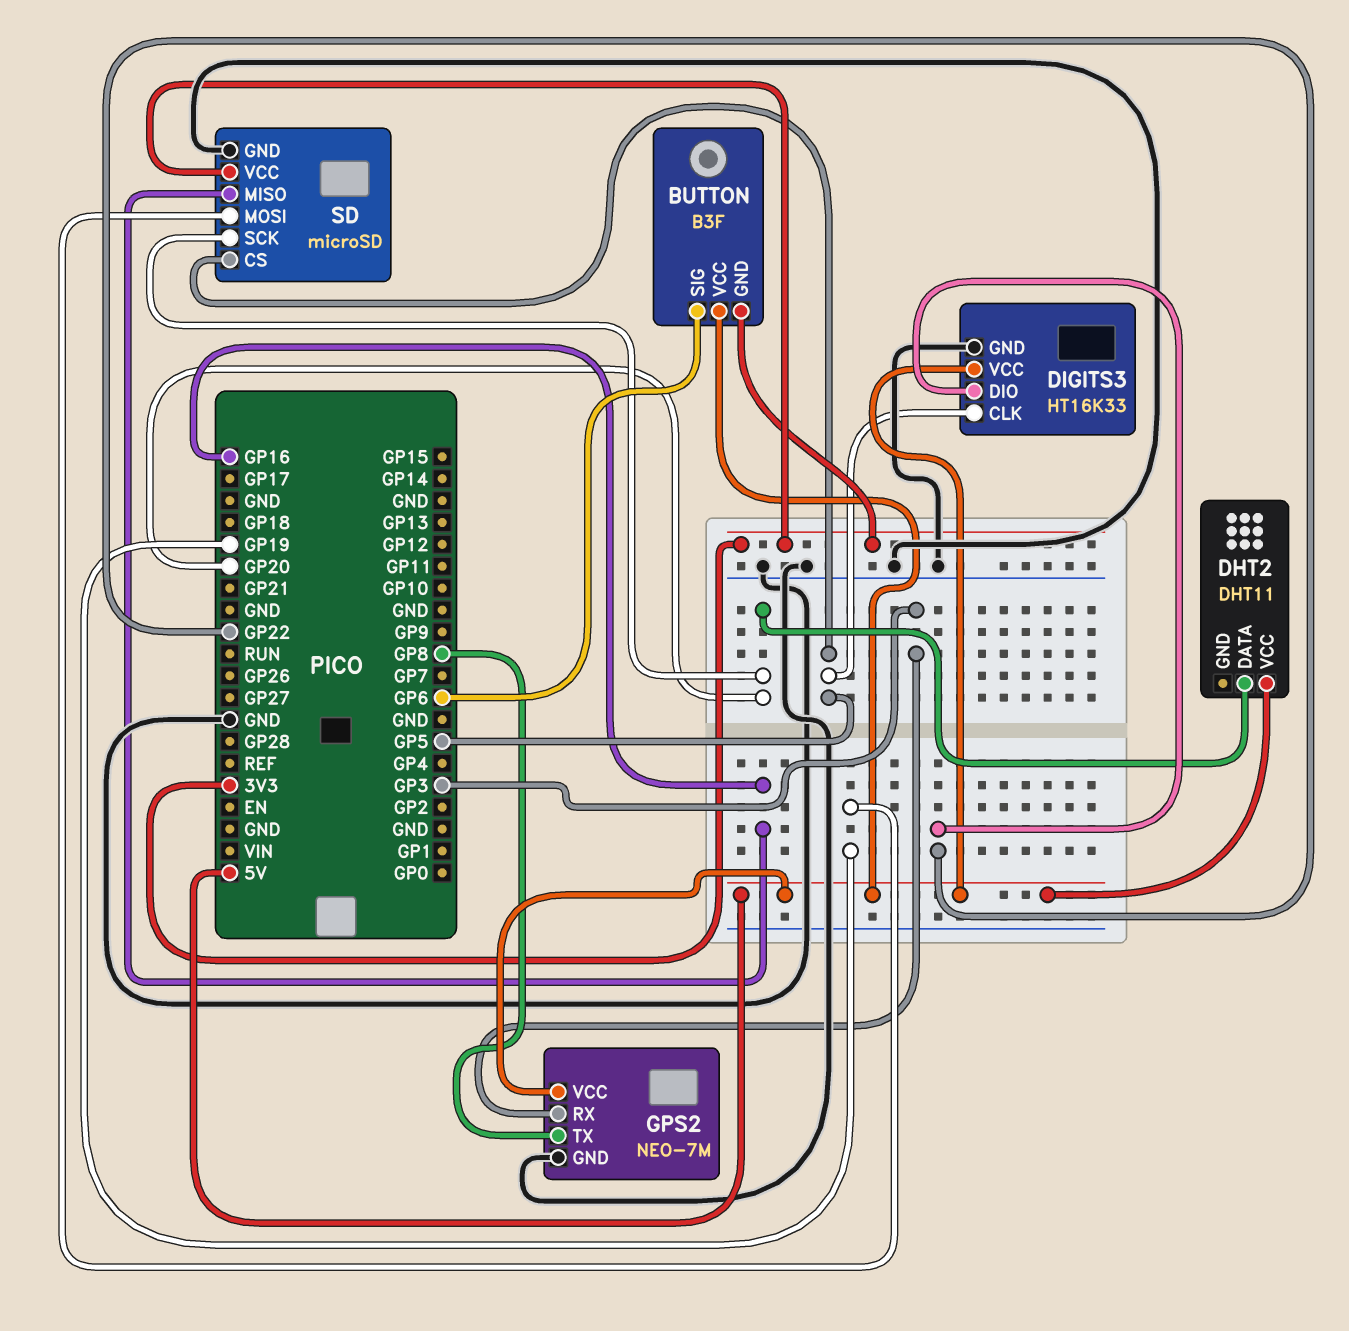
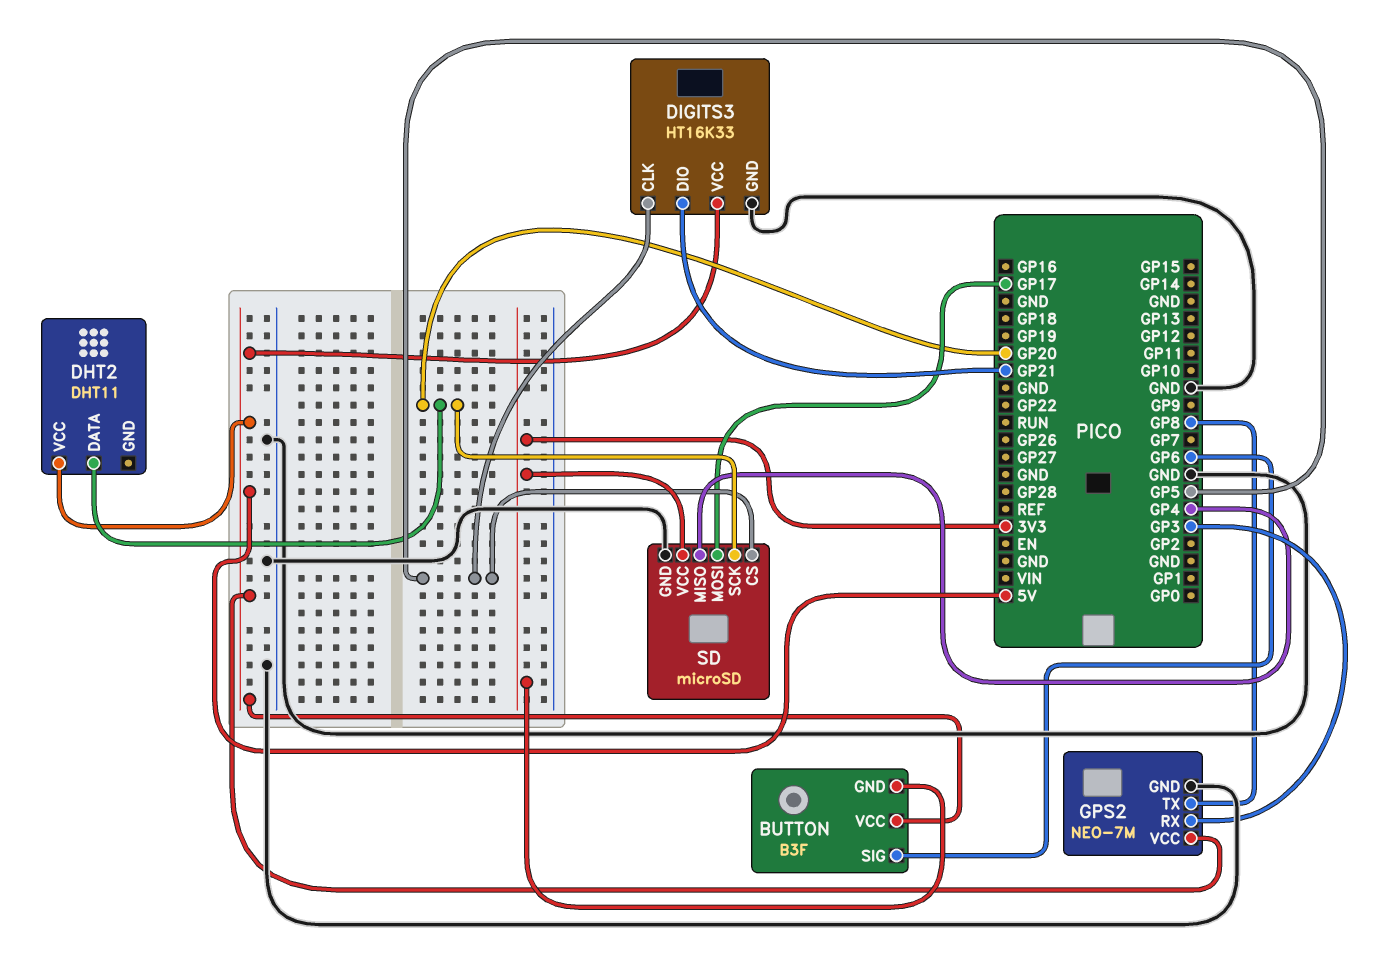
DIGITS3 pin DIO: GP22 -> GP21
SD pin MISO: GP16 -> GP4
SD pin MOSI: GP19 -> GP17

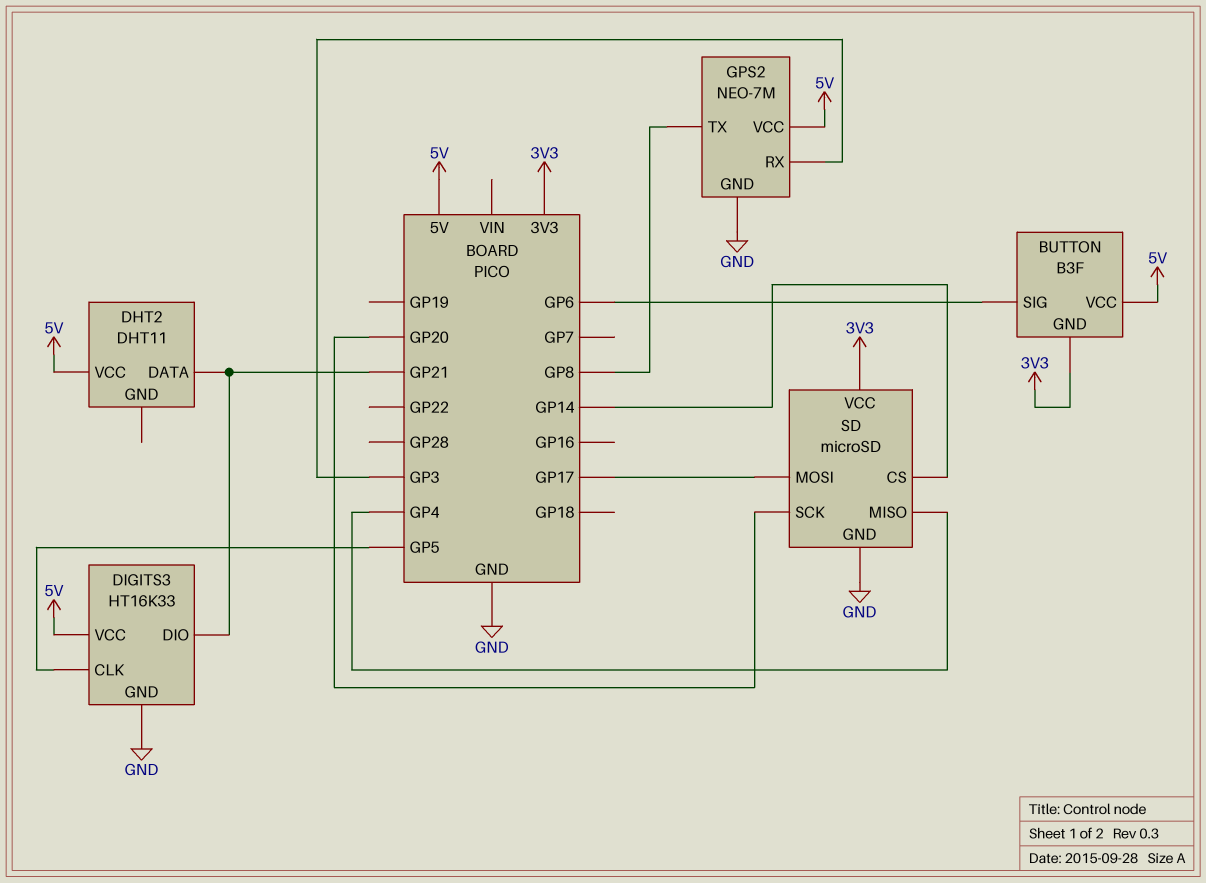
DHT2 pin DATA: GP20 -> GP21
SD pin CS: GP5 -> GP14

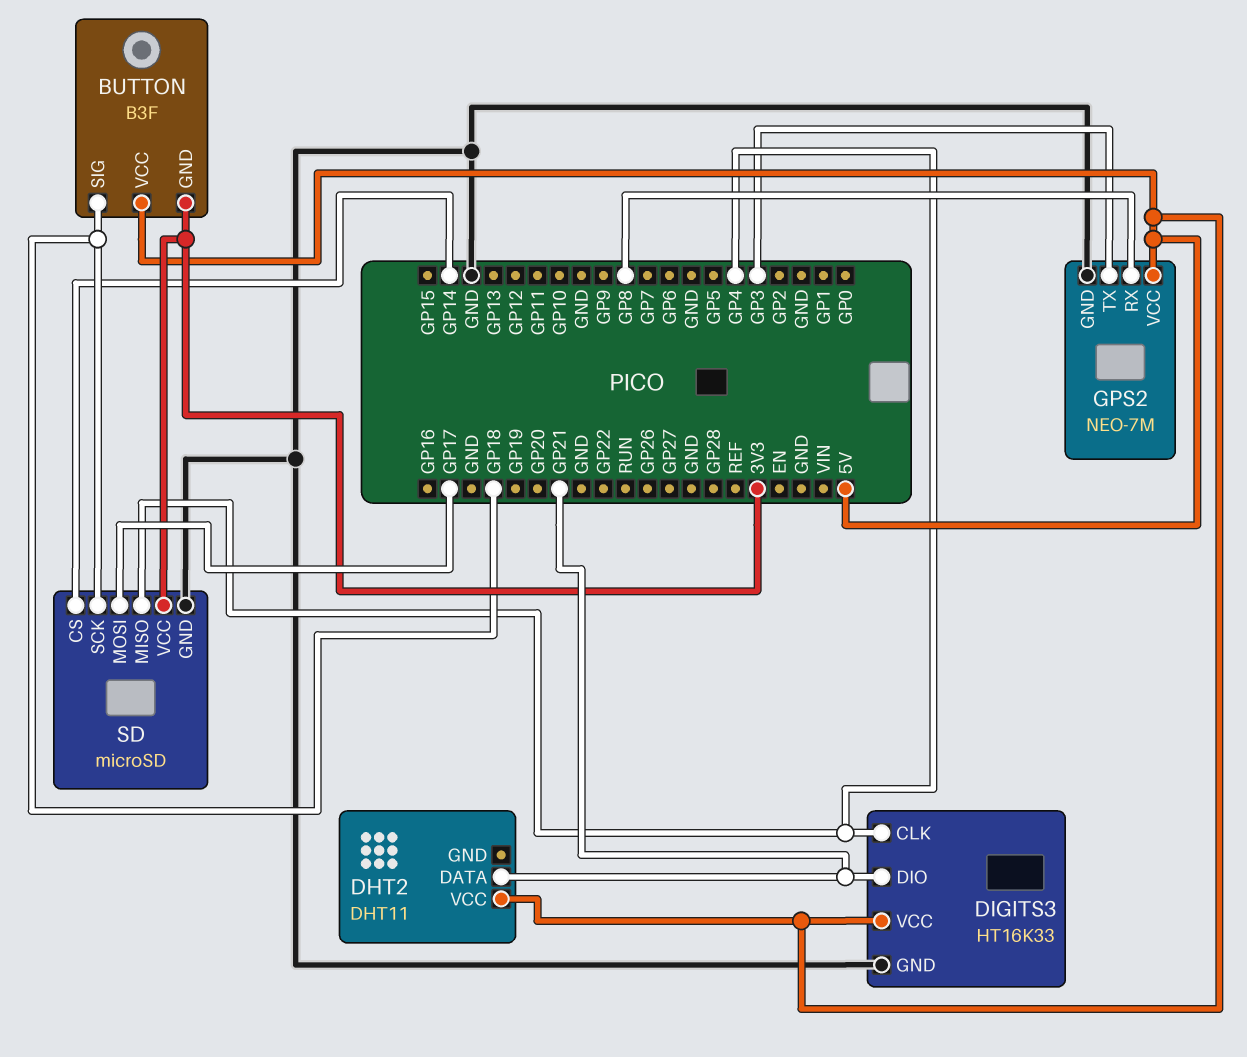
BUTTON pin SIG: GP6 -> GP18
DIGITS3 pin CLK: GP5 -> GP4
GPS2 pin RX: GP3 -> GP8
GPS2 pin TX: GP8 -> GP3
SD pin SCK: GP20 -> GP18

